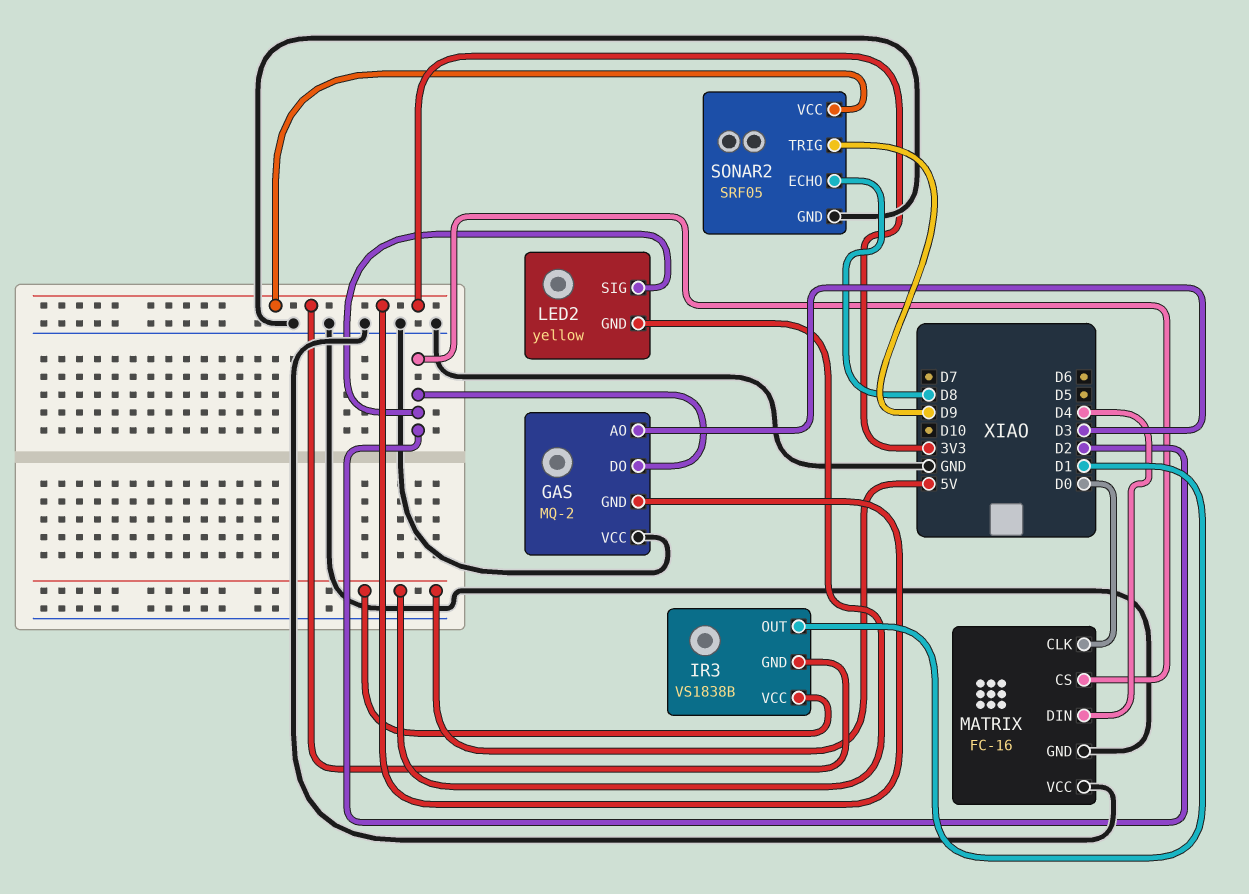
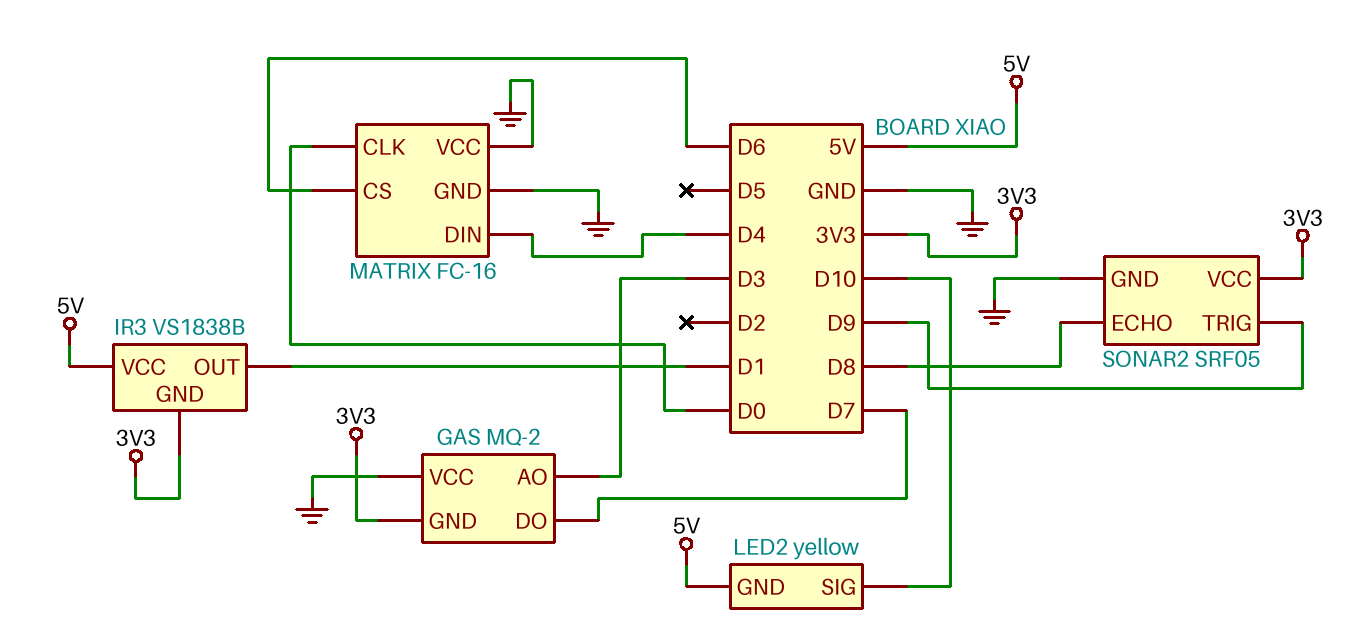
GAS pin DO: D2 -> D7
LED2 pin SIG: D2 -> D10
MATRIX pin CS: D2 -> D6

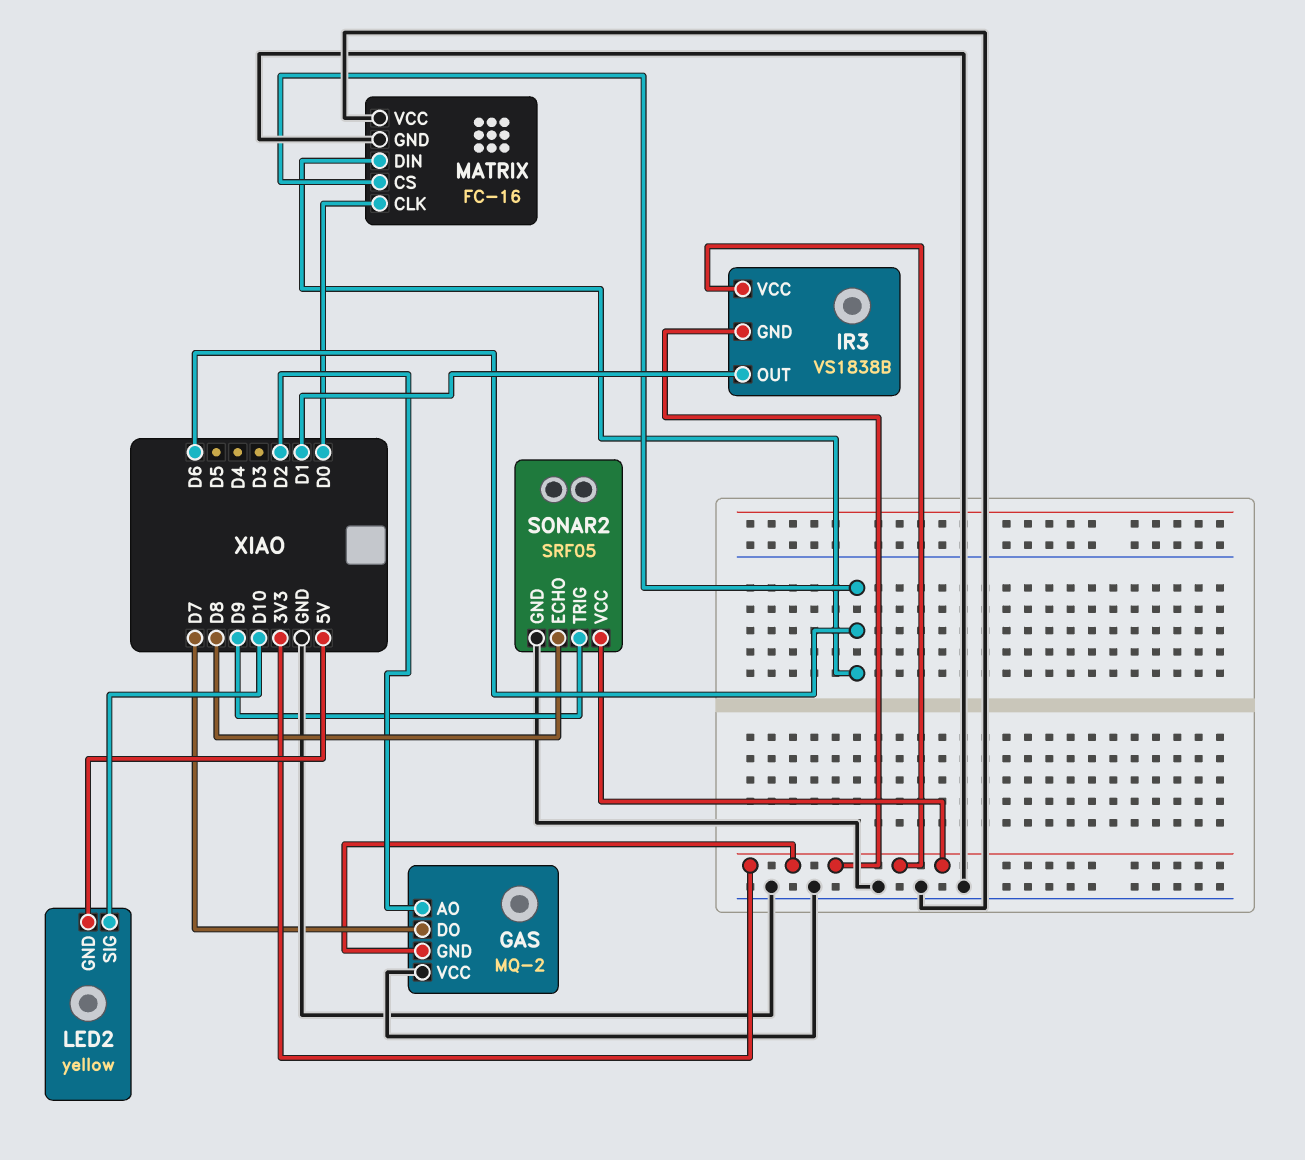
GAS pin AO: D3 -> D2
IR3 pin VCC: 5V -> 3V3
MATRIX pin DIN: D4 -> D6

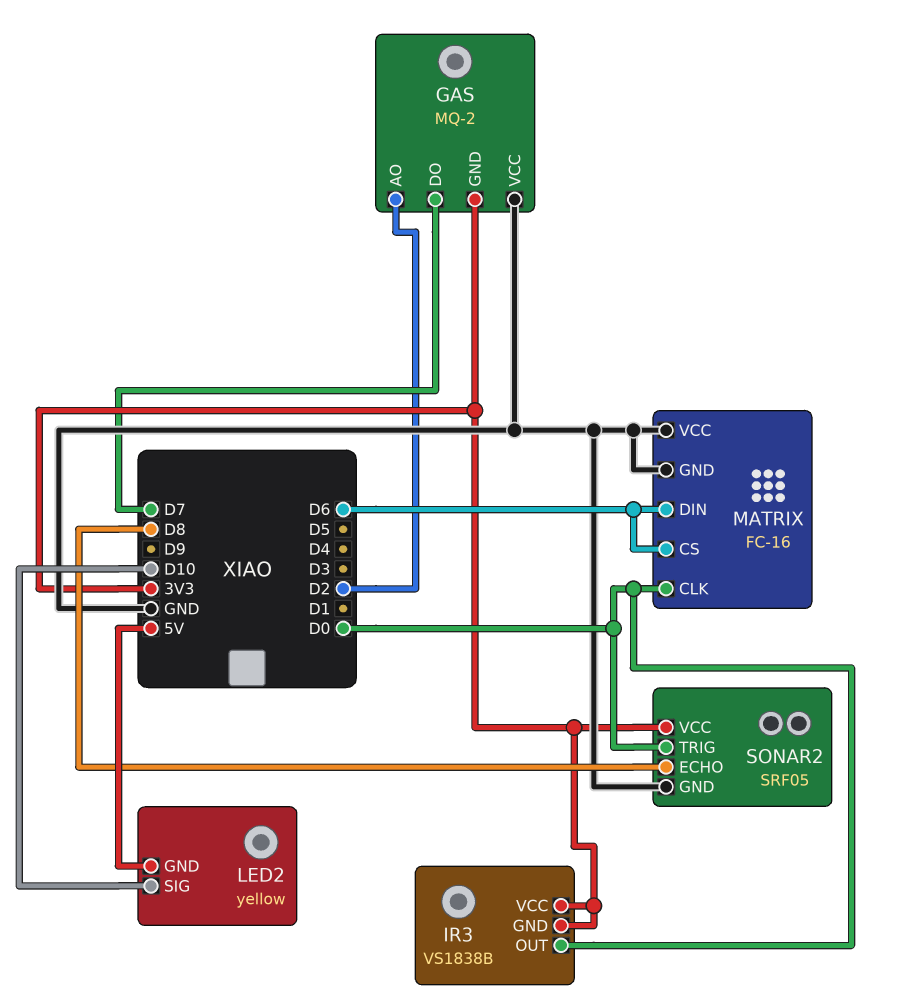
IR3 pin OUT: D1 -> D0
SONAR2 pin TRIG: D9 -> D0

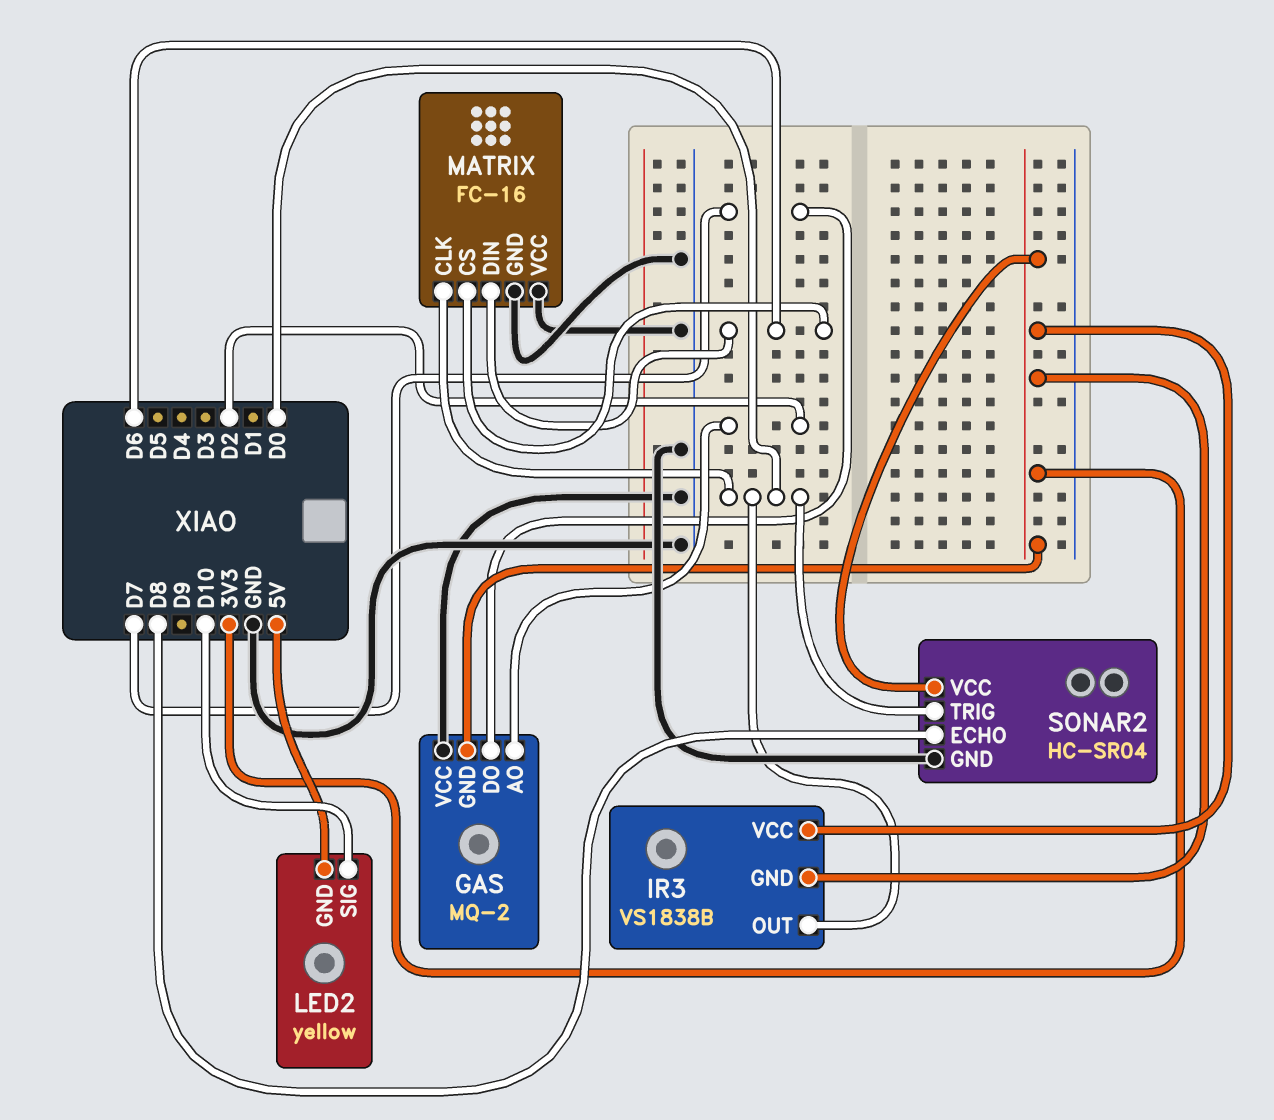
SONAR2: SRF05 -> HC-SR04

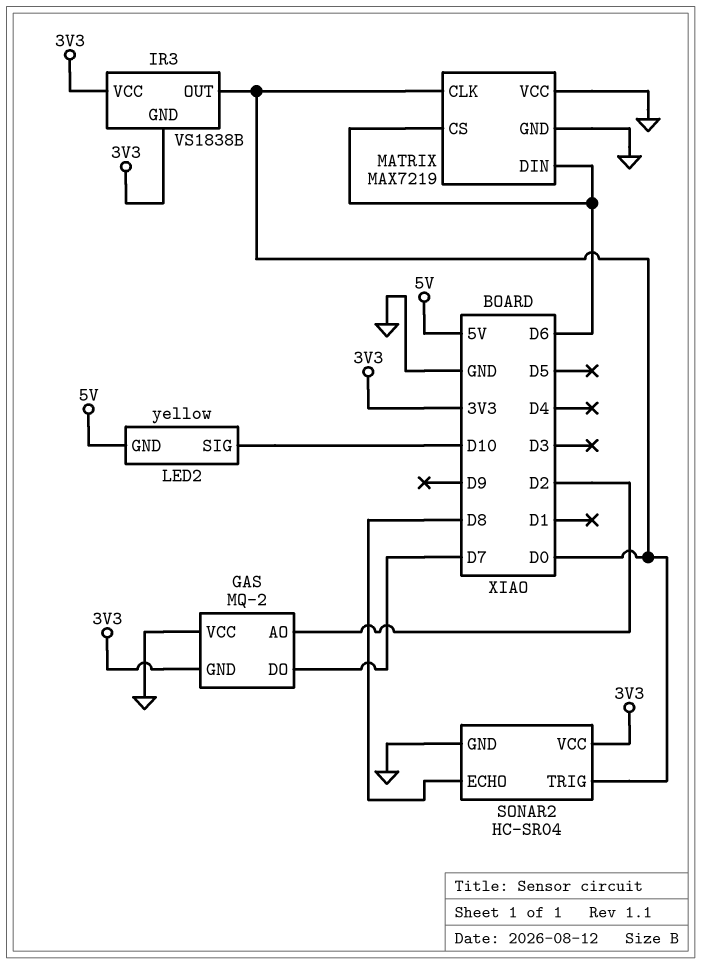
MATRIX: FC-16 -> MAX7219

